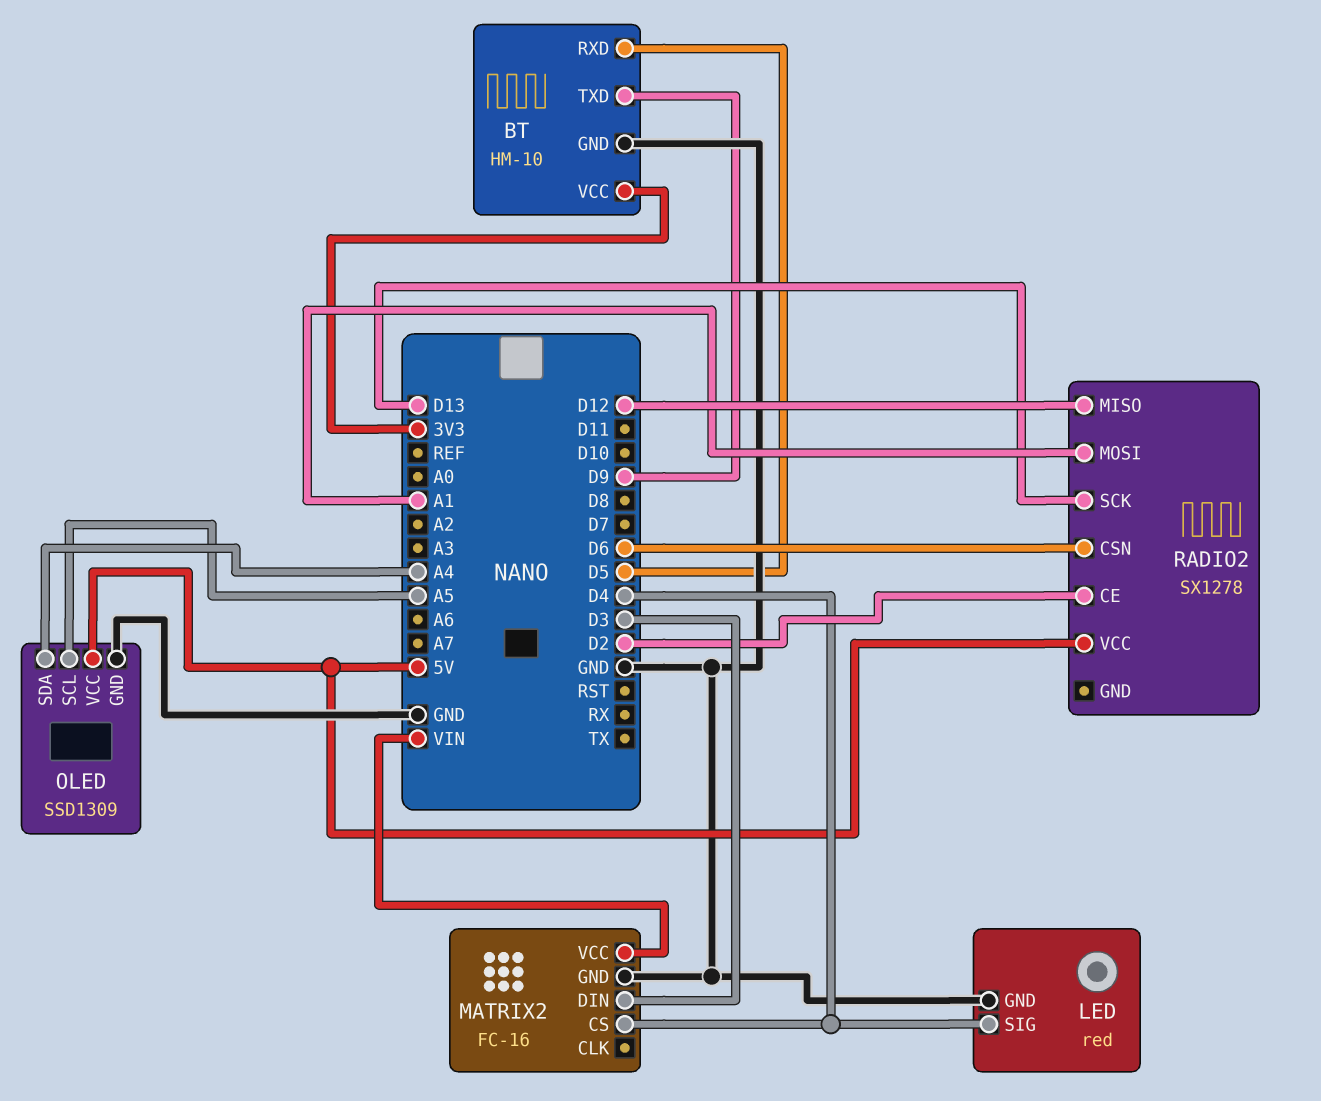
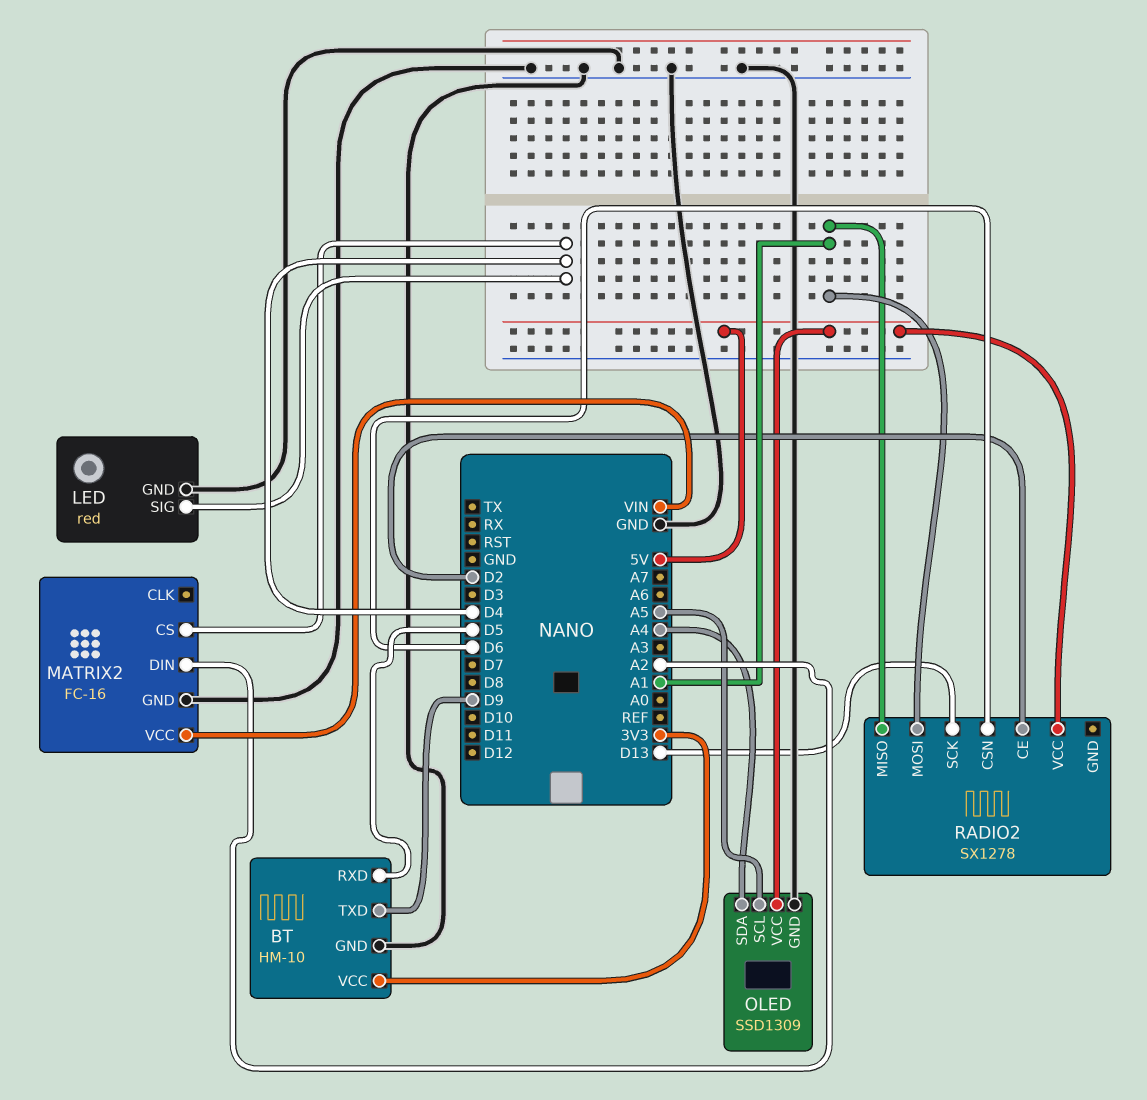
MATRIX2 pin DIN: D3 -> A2
RADIO2 pin MISO: D12 -> A1

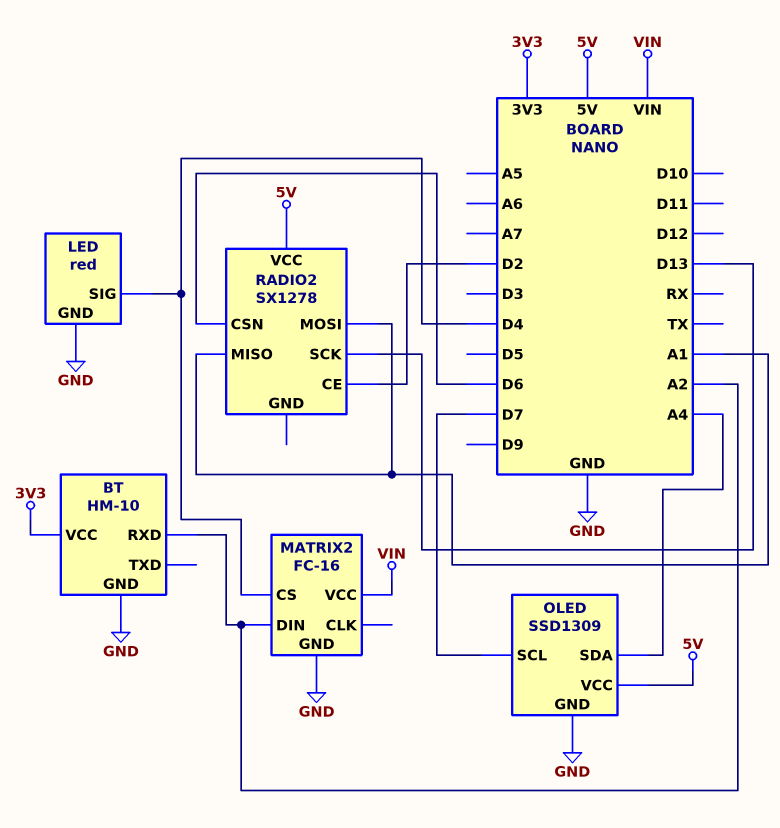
BT pin RXD: D5 -> A2
BT pin TXD: D9 -> none
OLED pin SCL: A5 -> D7

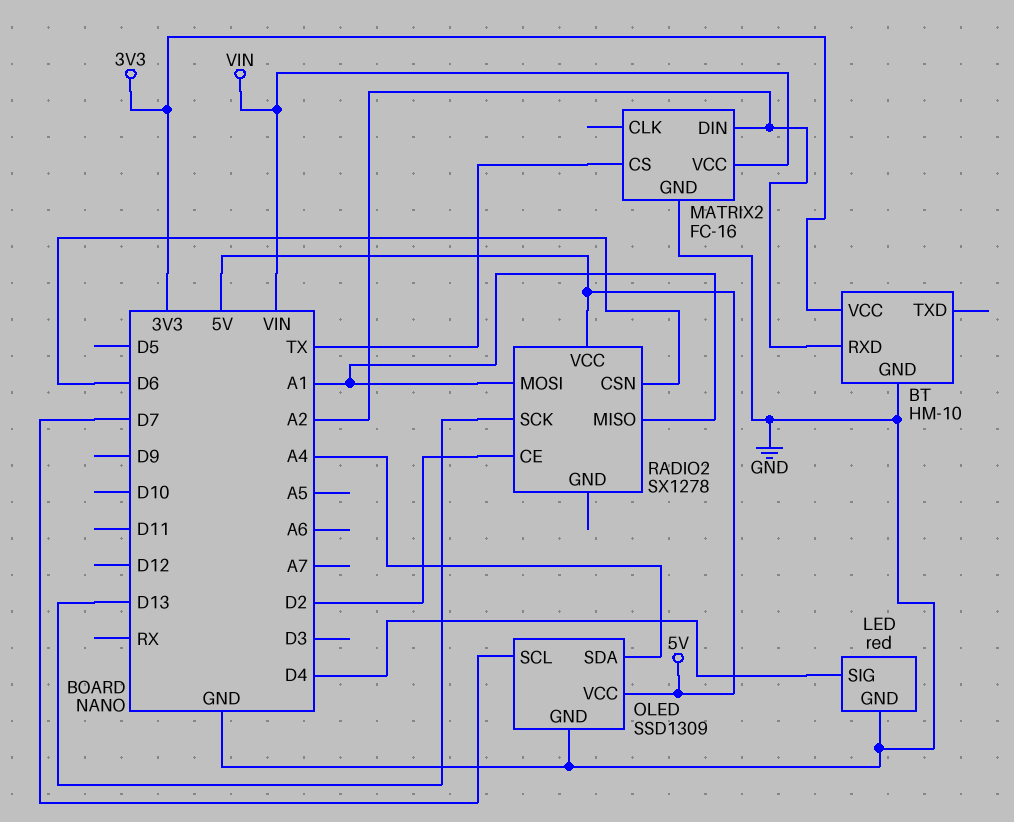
MATRIX2 pin CS: D4 -> TX

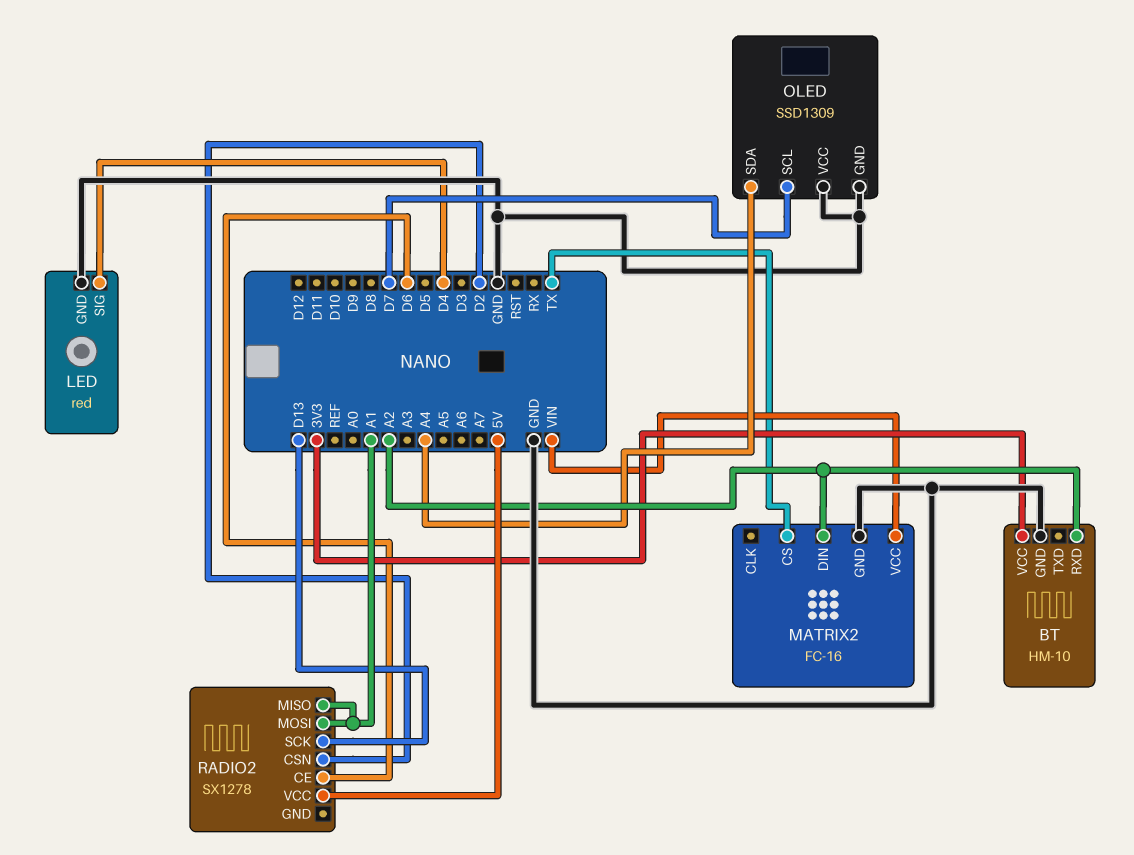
OLED pin VCC: 5V -> GND
RADIO2 pin CE: D2 -> D6
RADIO2 pin CSN: D6 -> D2

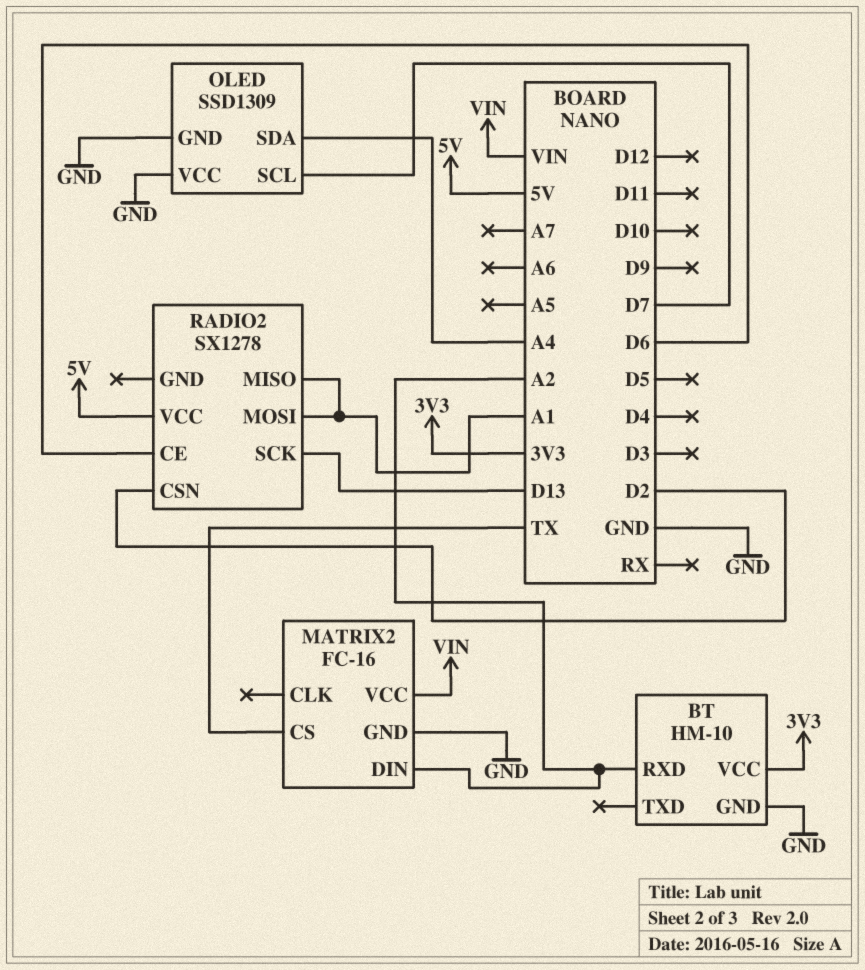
LED: red -> none
LED pin GND: GND -> none
LED pin SIG: D4 -> none

